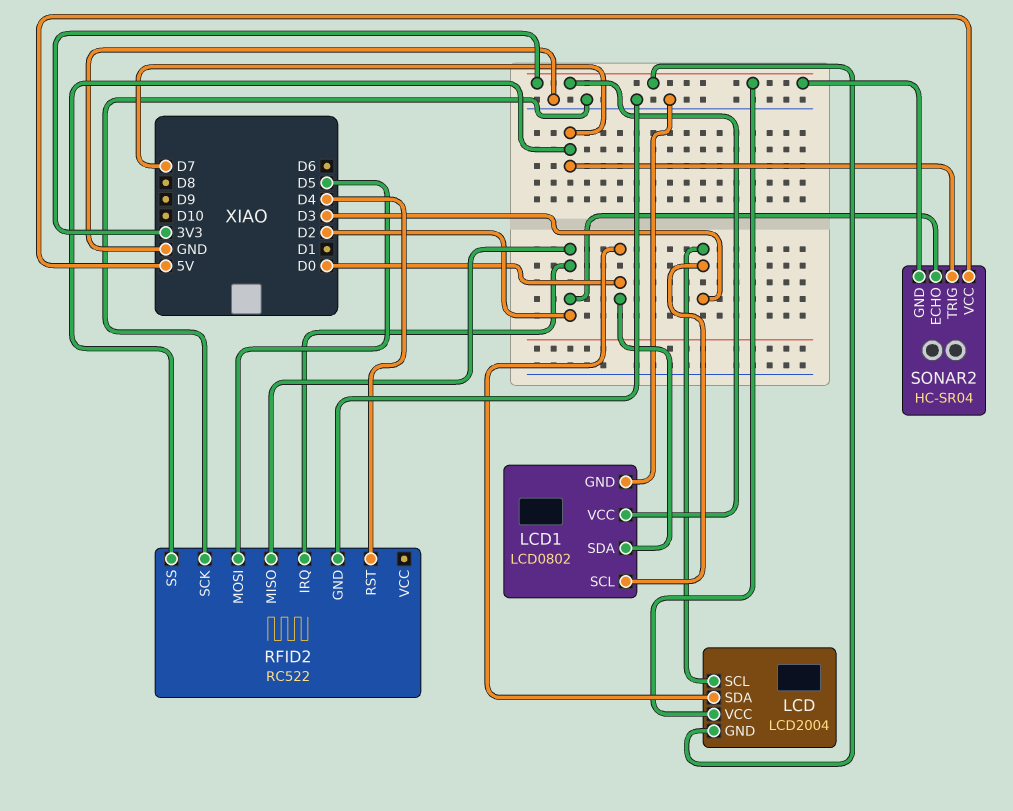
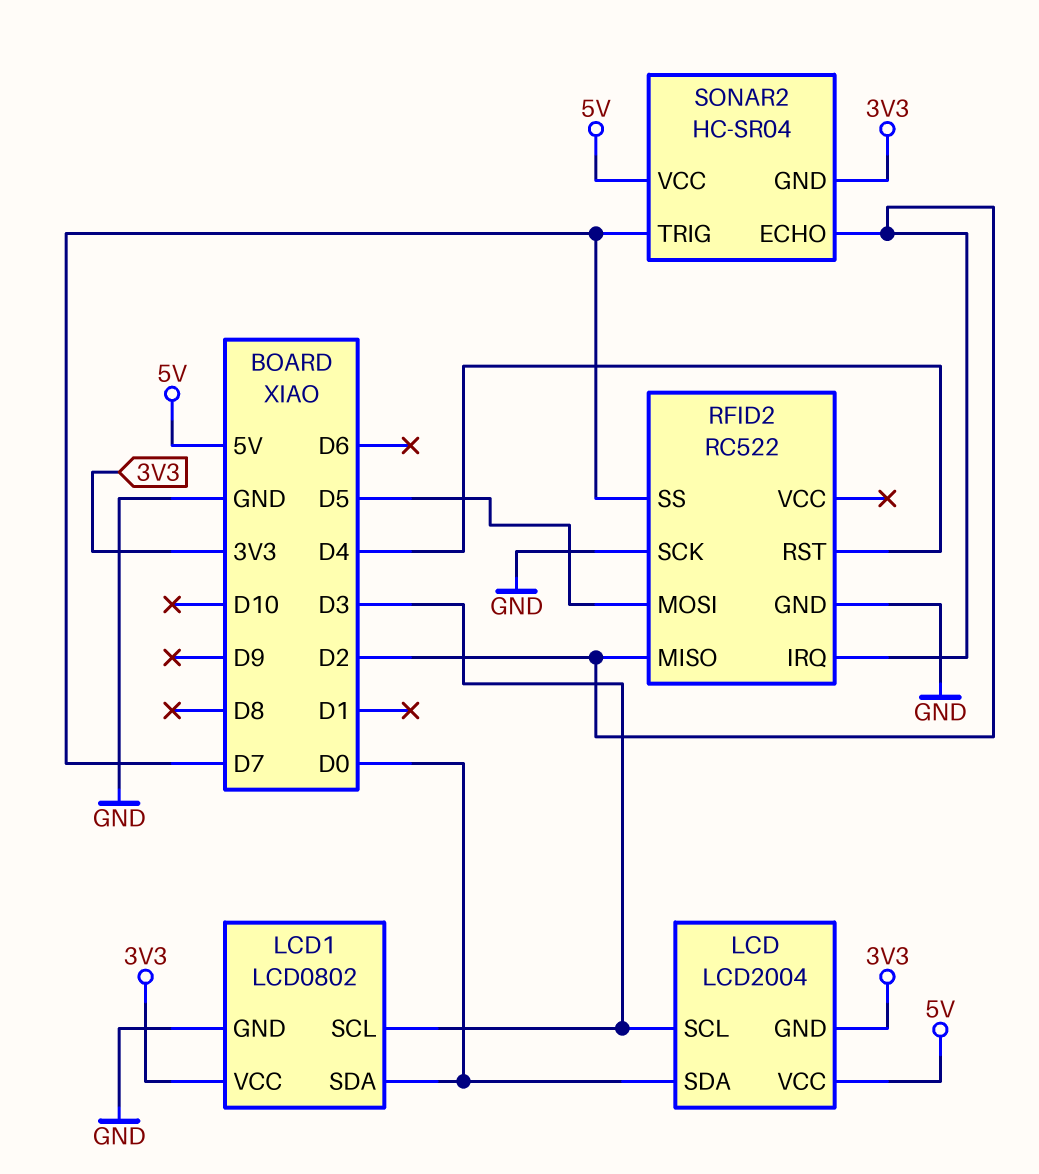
LCD pin VCC: 3V3 -> 5V

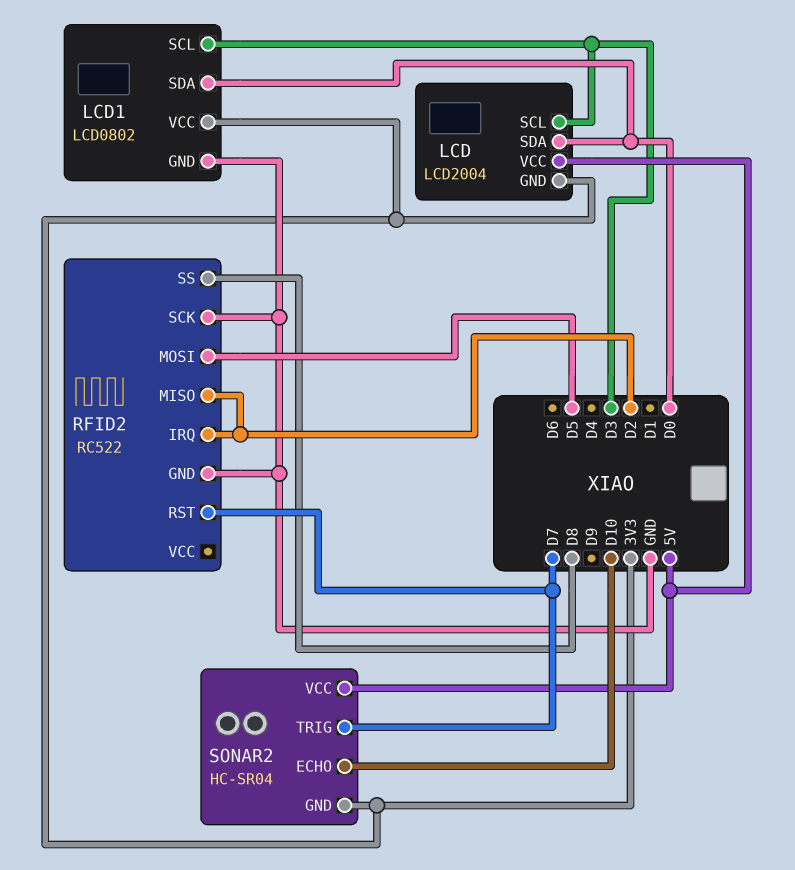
RFID2 pin RST: D4 -> D7
RFID2 pin SS: D7 -> D8
SONAR2 pin ECHO: D2 -> D10

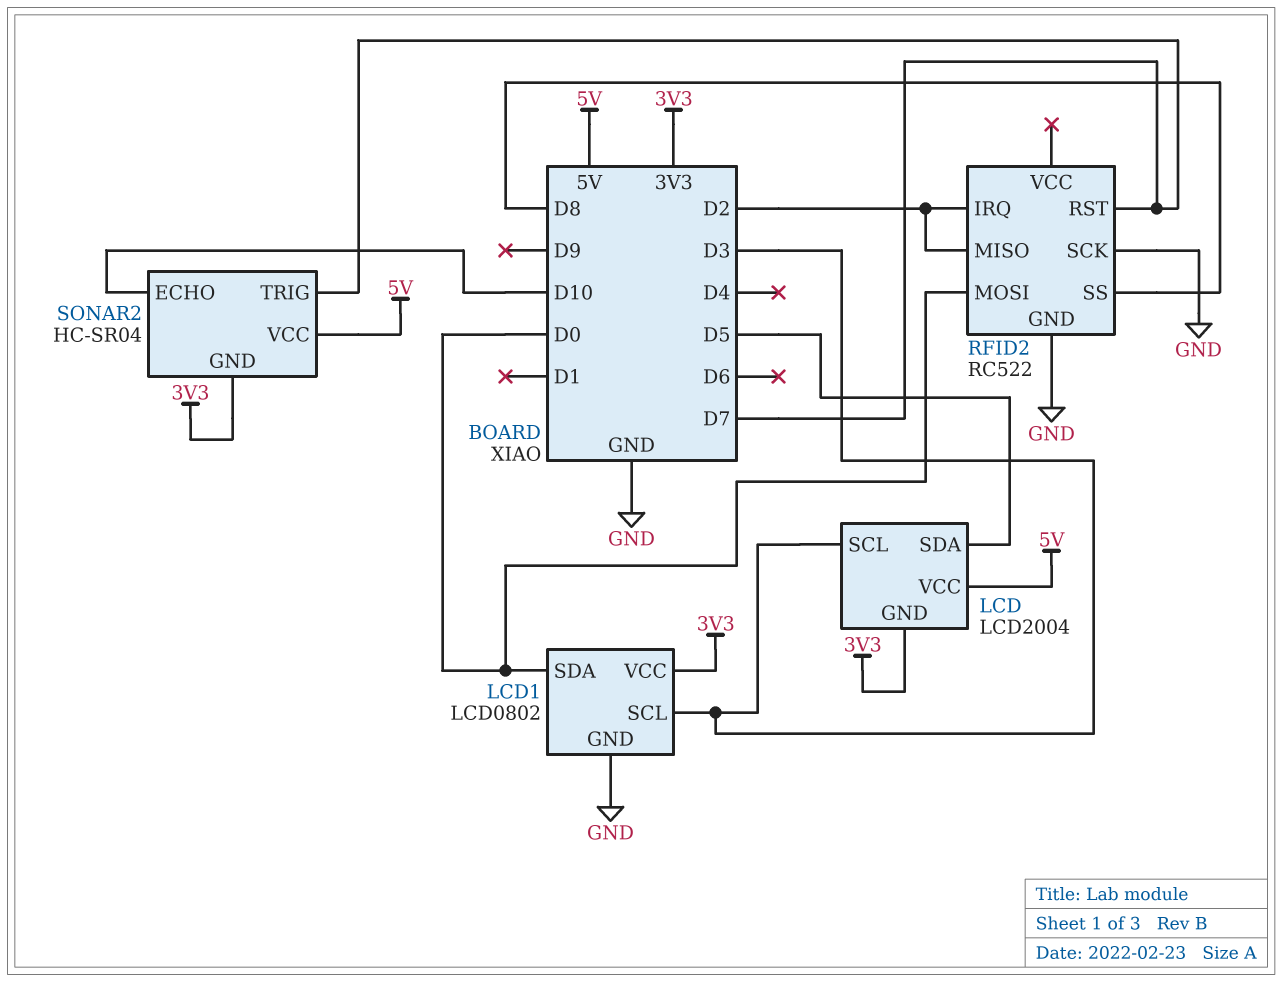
LCD pin SDA: D0 -> D5
RFID2 pin MOSI: D5 -> D0

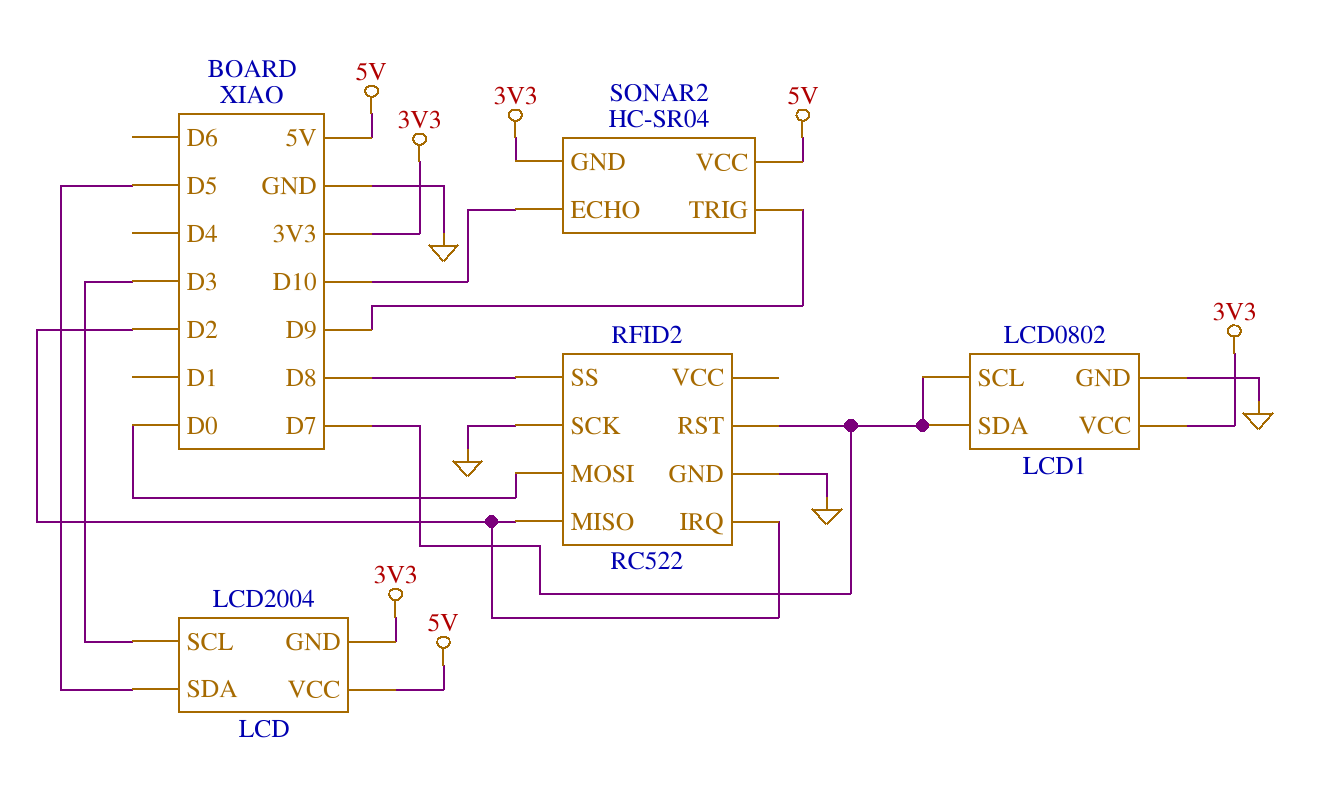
LCD1 pin SCL: D3 -> D7
LCD1 pin SDA: D0 -> D7
SONAR2 pin TRIG: D7 -> D9

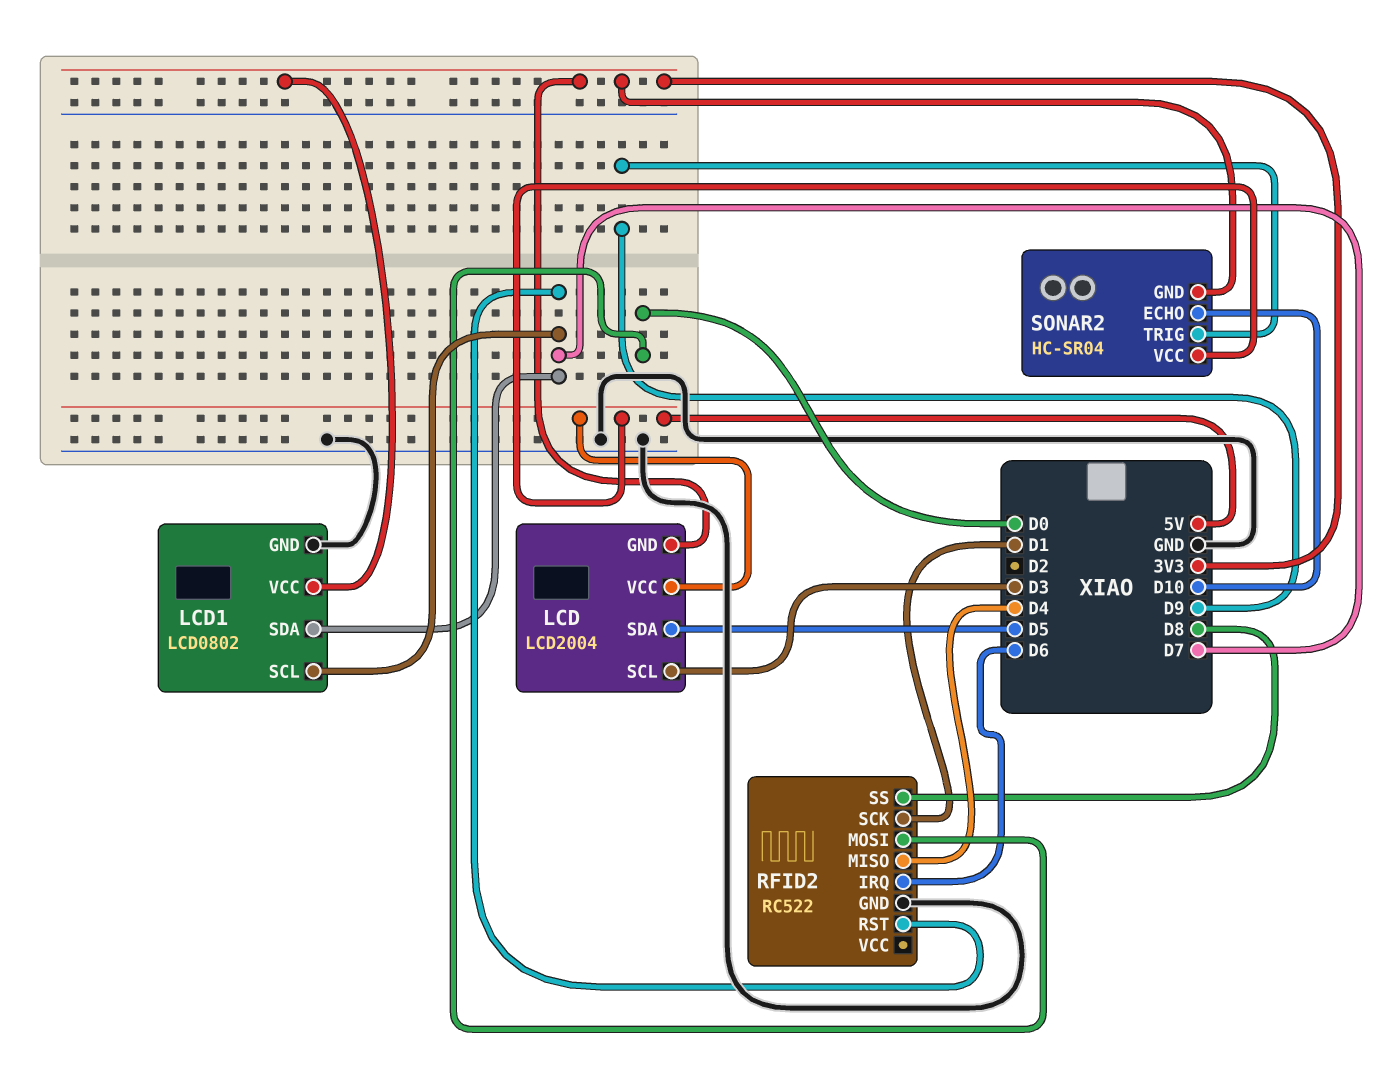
RFID2 pin IRQ: D2 -> D6
RFID2 pin MISO: D2 -> D4
RFID2 pin SCK: GND -> D1

